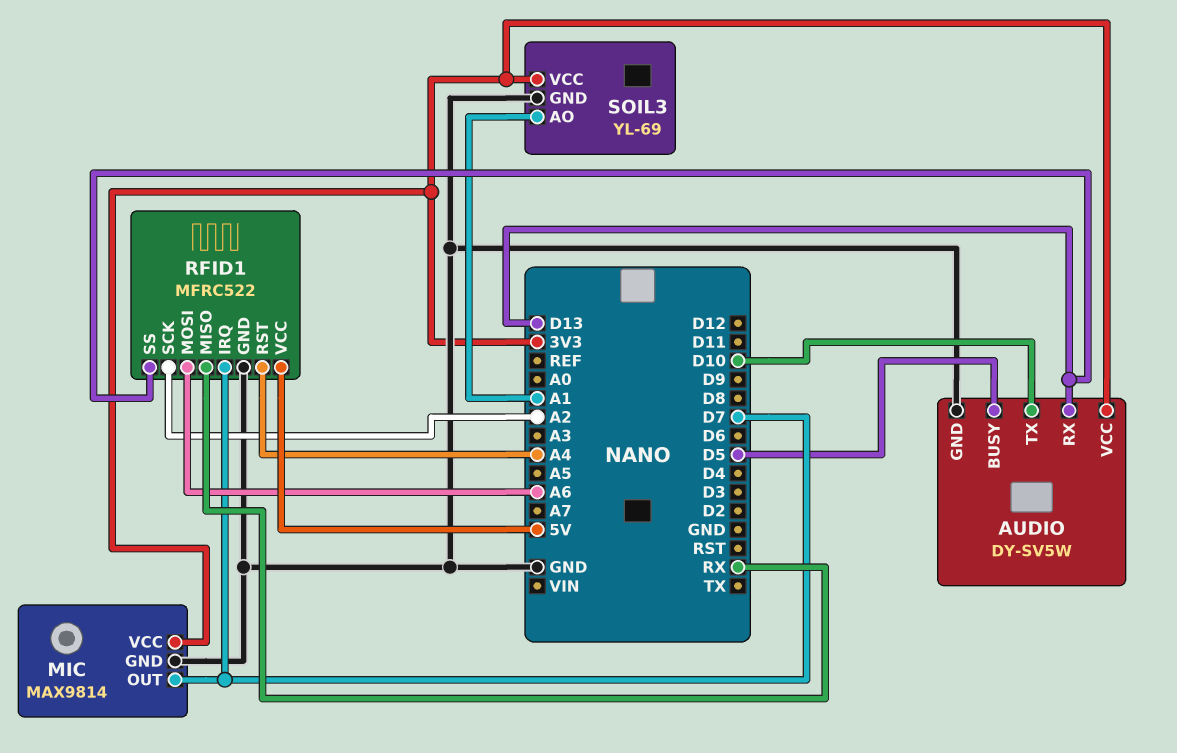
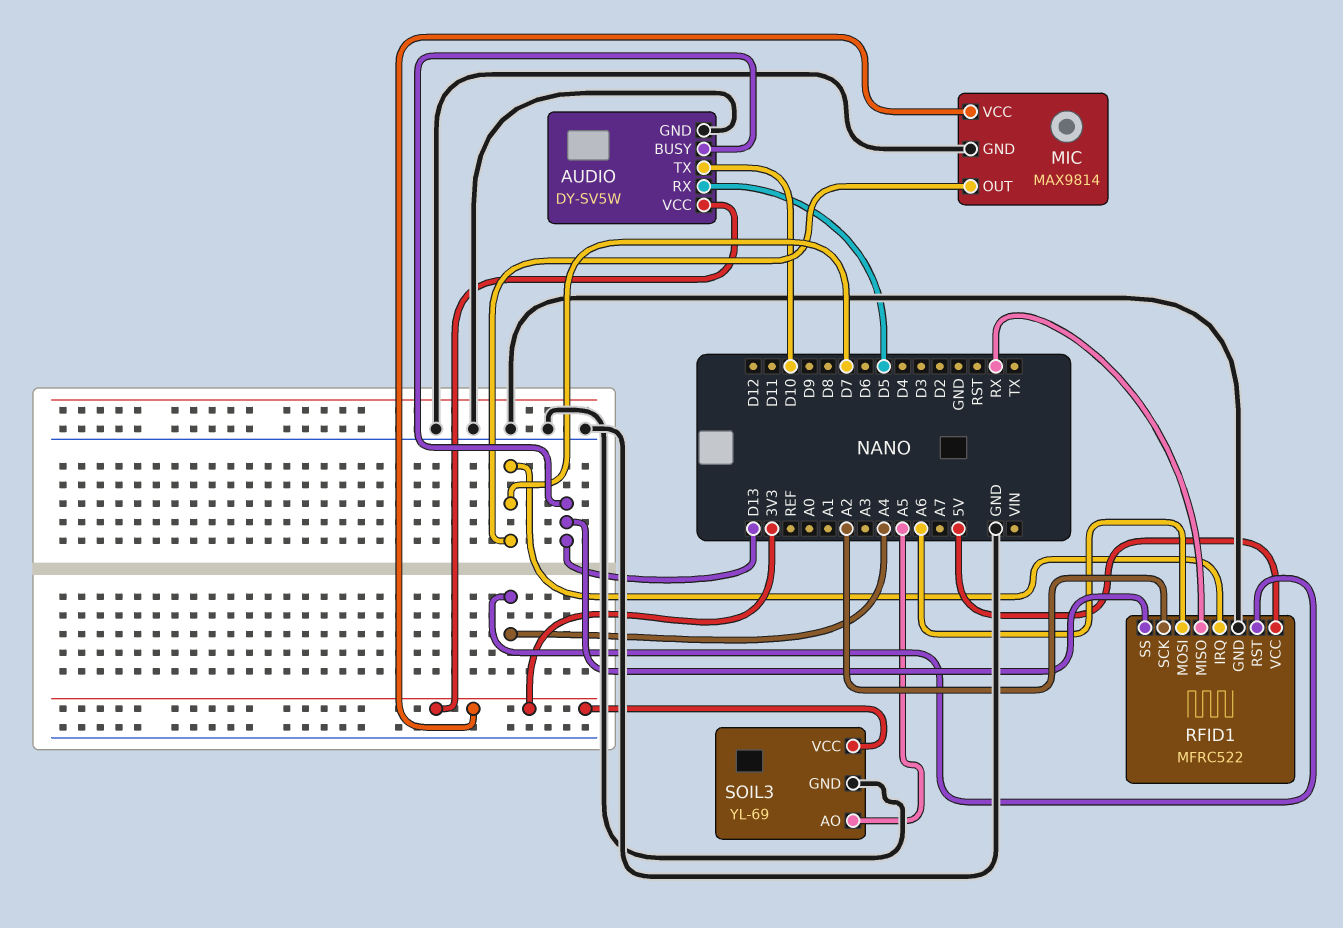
AUDIO pin BUSY: D5 -> D13
AUDIO pin RX: D13 -> D5
SOIL3 pin AO: A1 -> A5

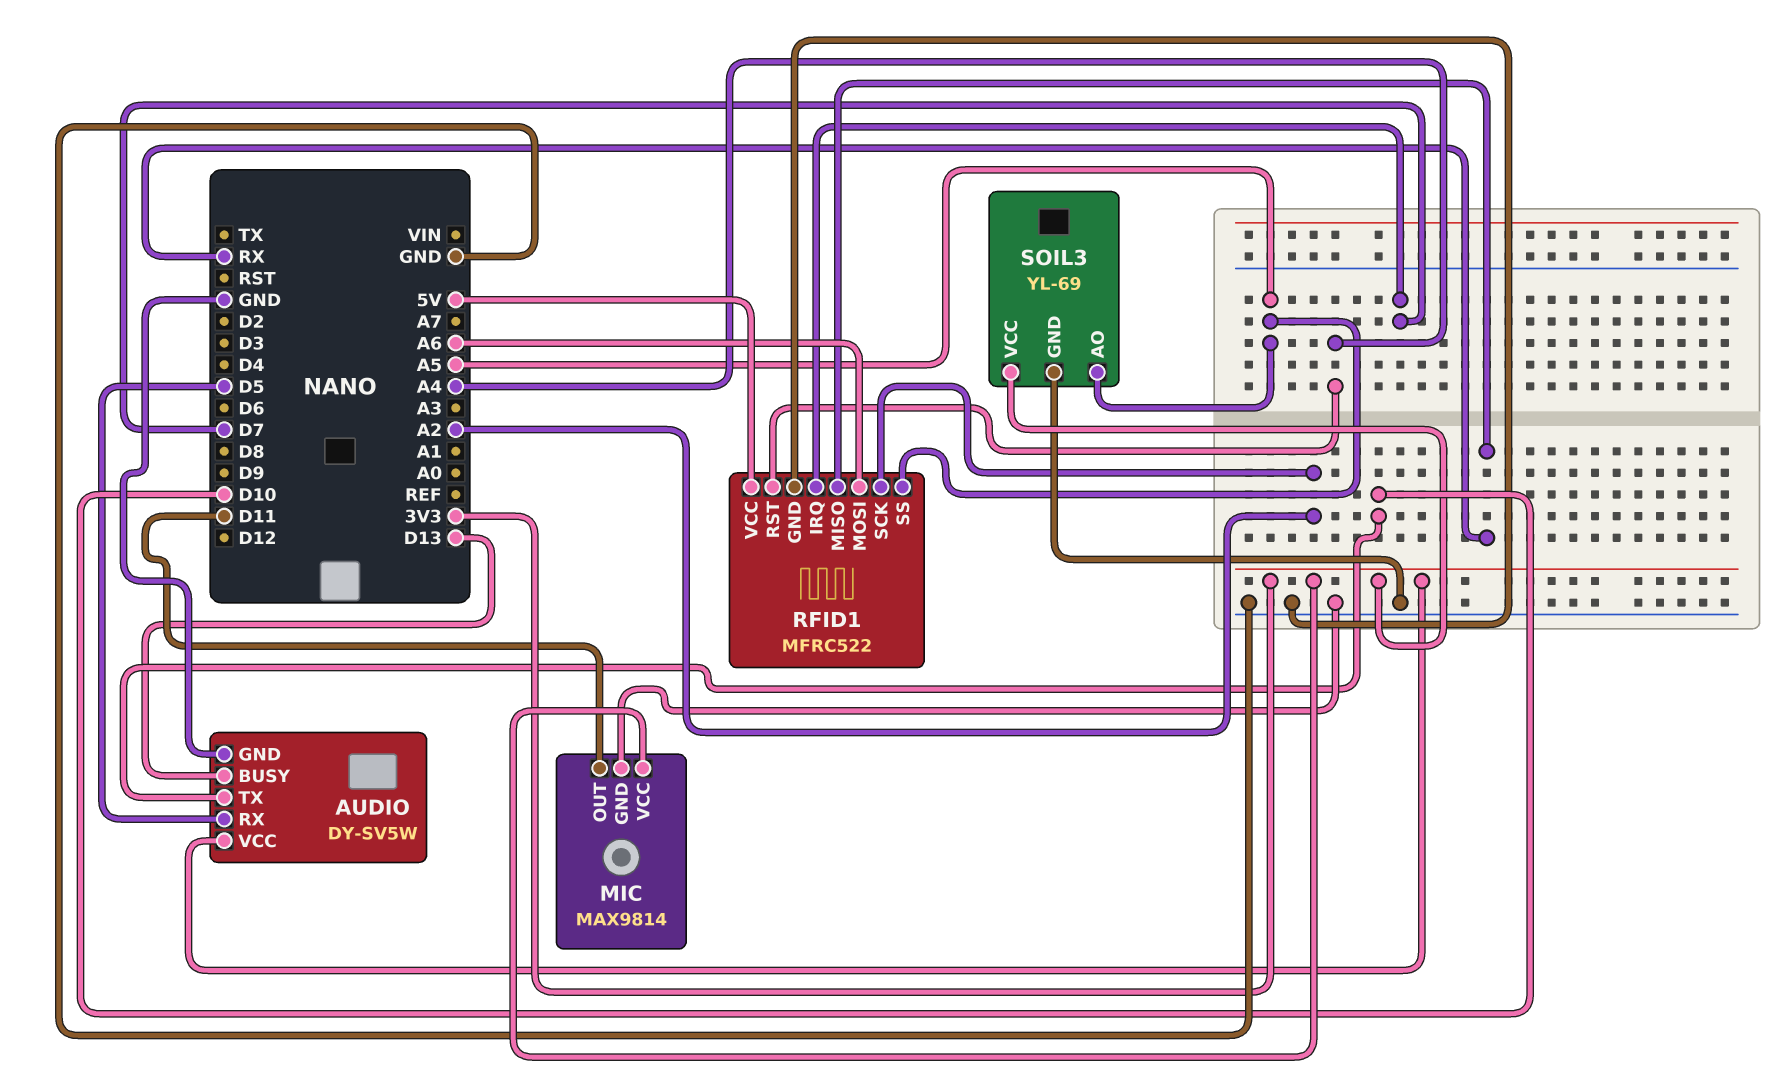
MIC pin OUT: D7 -> D11
RFID1 pin SS: D13 -> A5

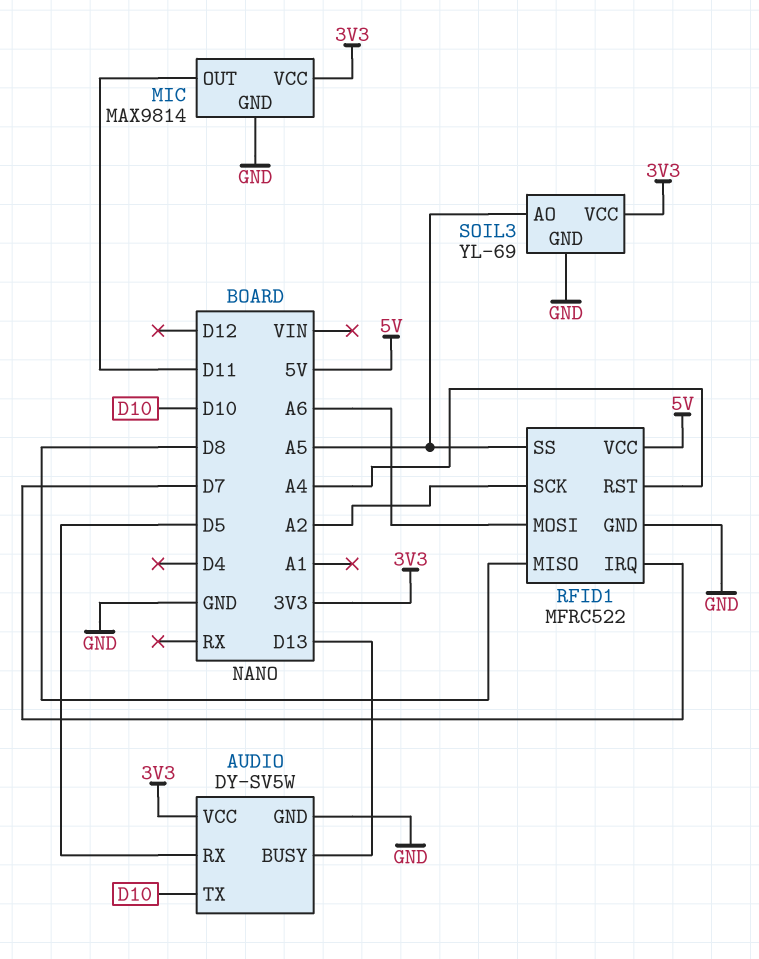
RFID1 pin MISO: RX -> D8

